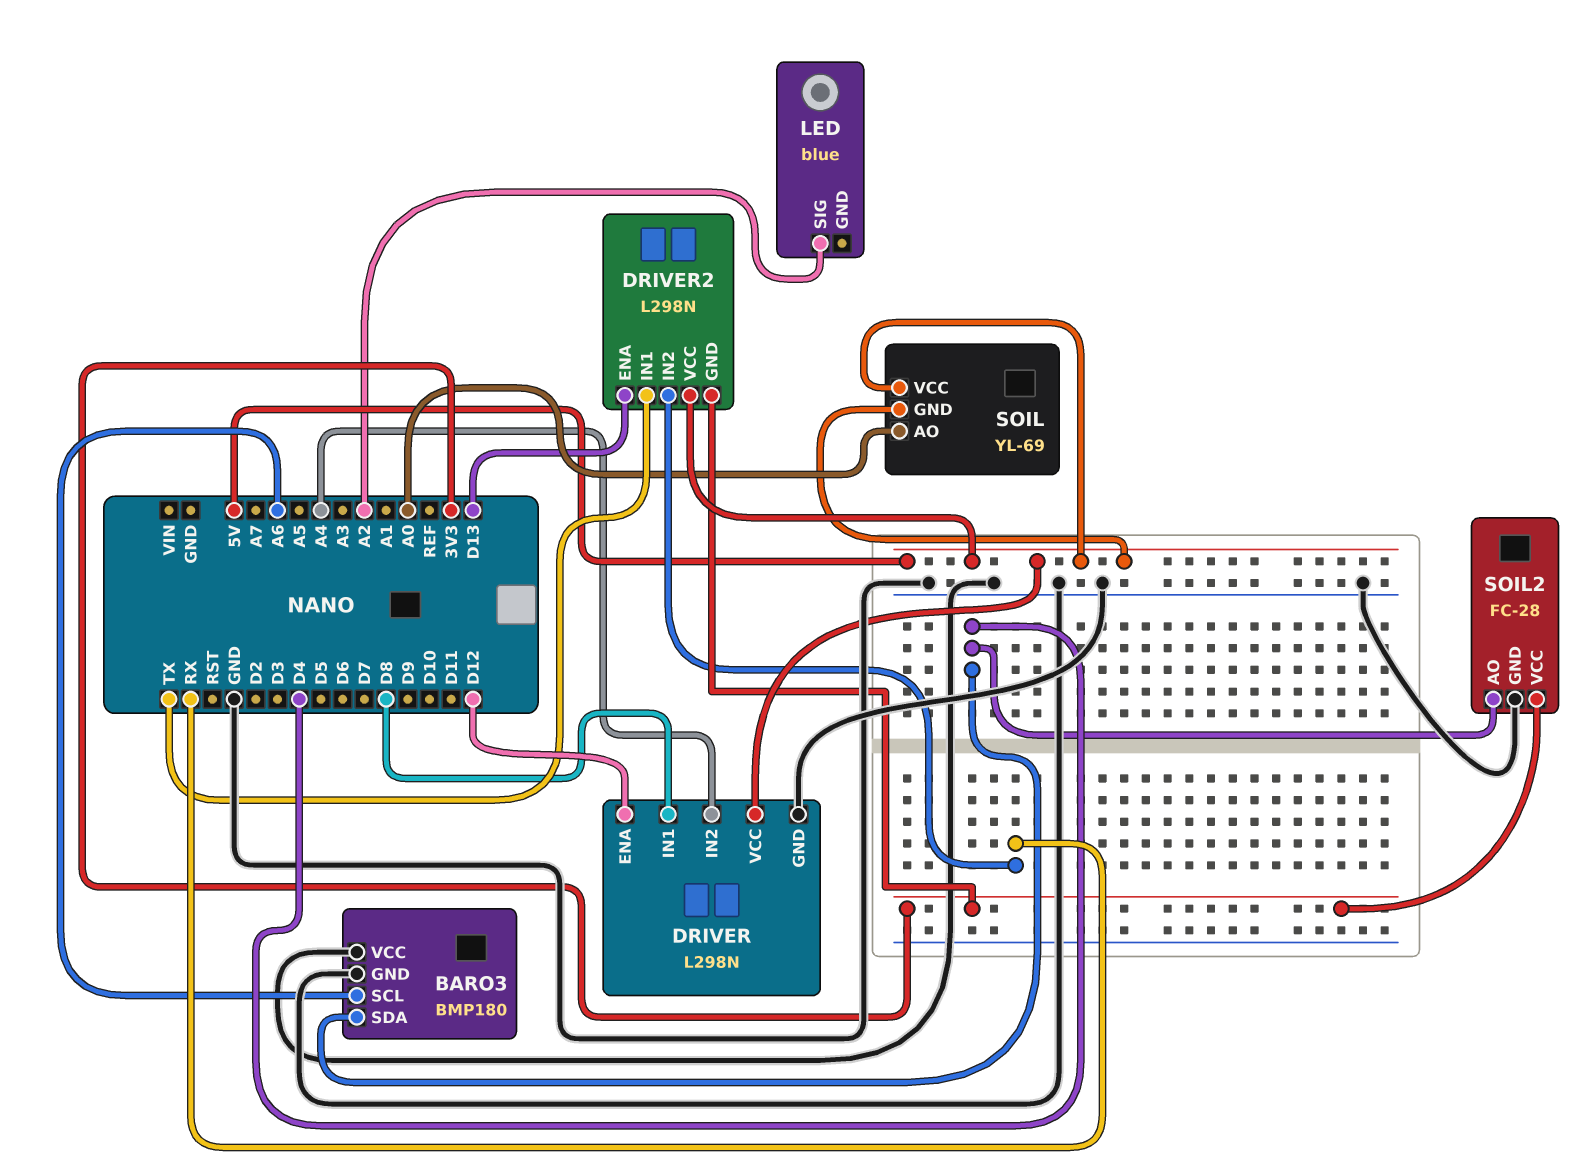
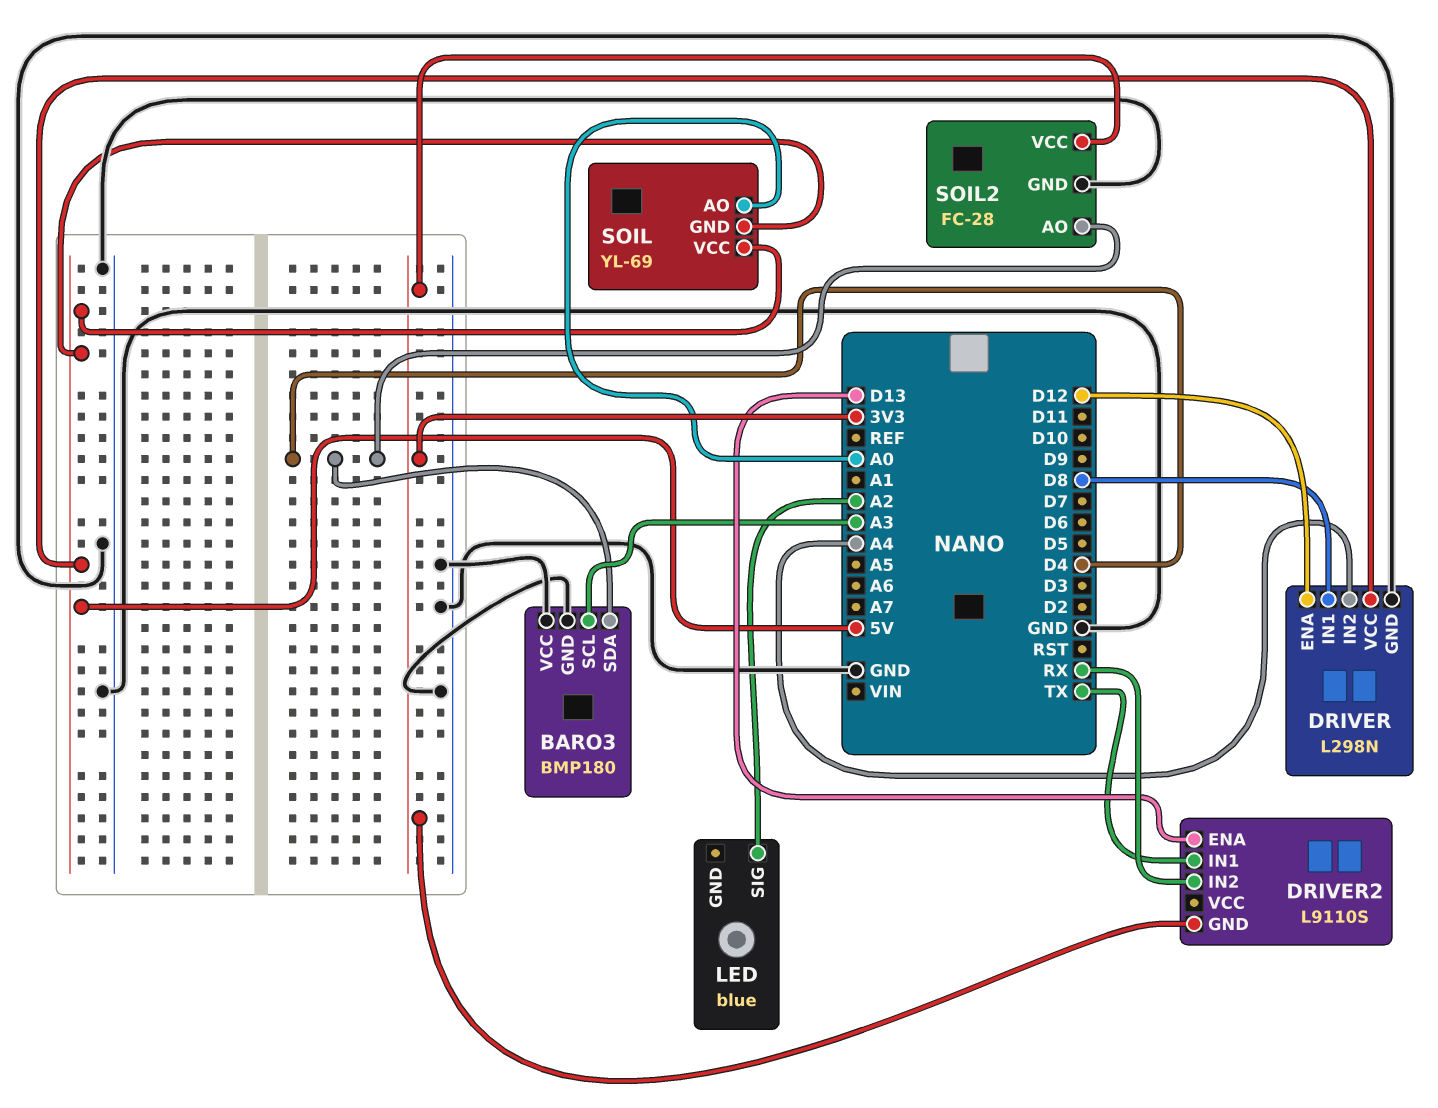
BARO3 pin SCL: A6 -> A3
DRIVER2: L298N -> L9110S
DRIVER2 pin VCC: 5V -> none

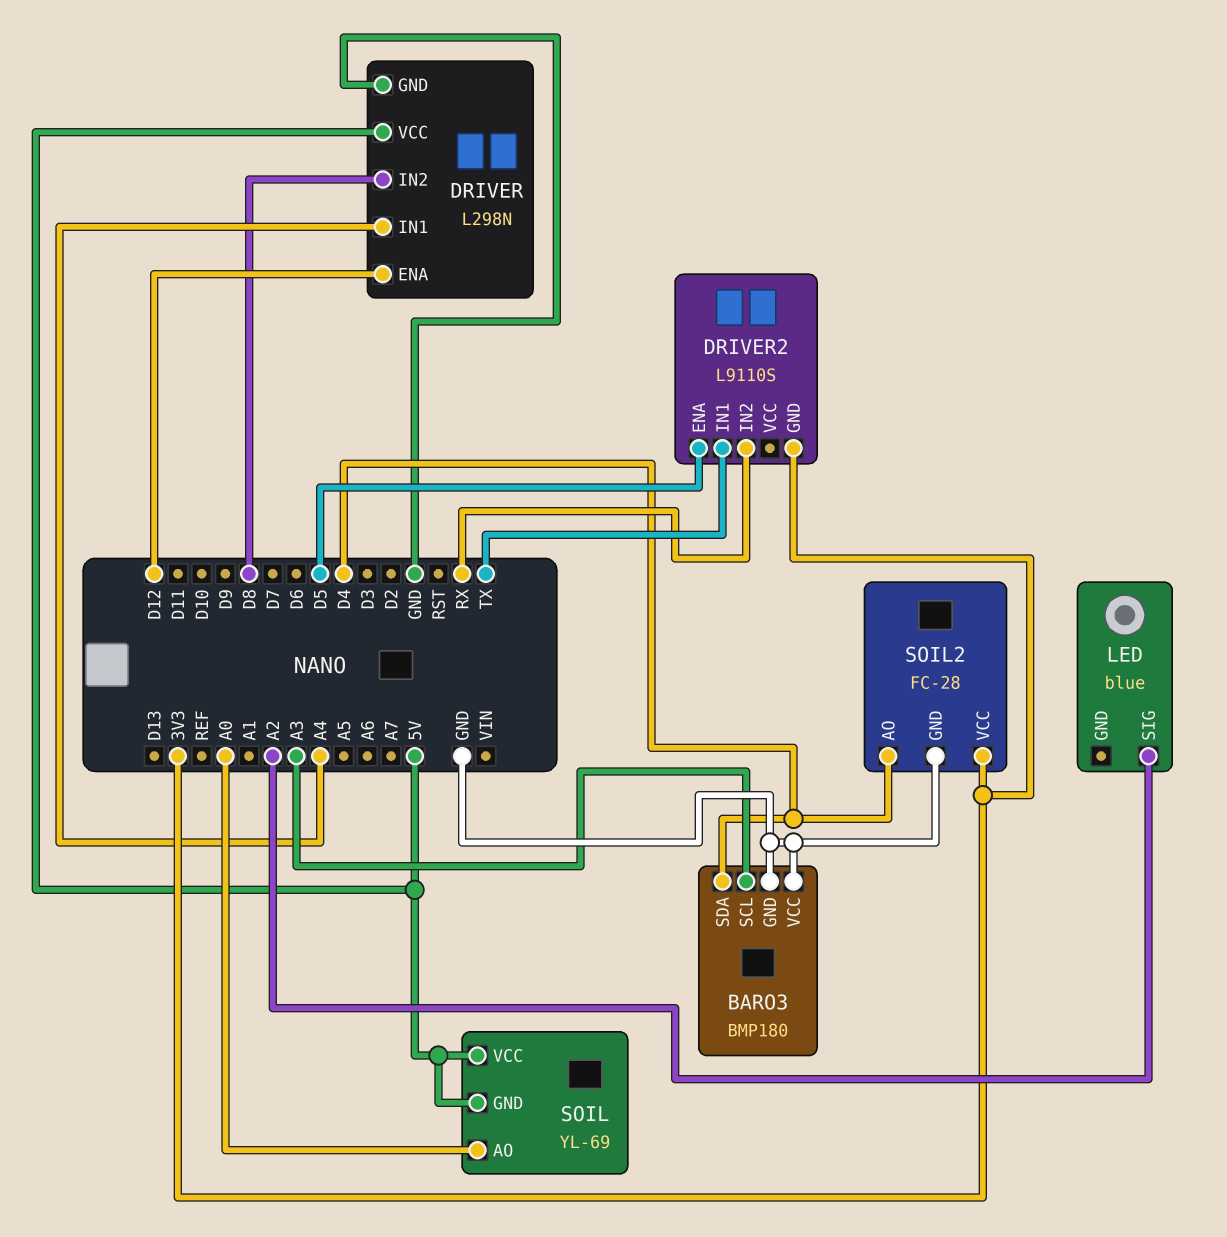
DRIVER pin IN1: D8 -> A4
DRIVER pin IN2: A4 -> D8
DRIVER2 pin ENA: D13 -> D5

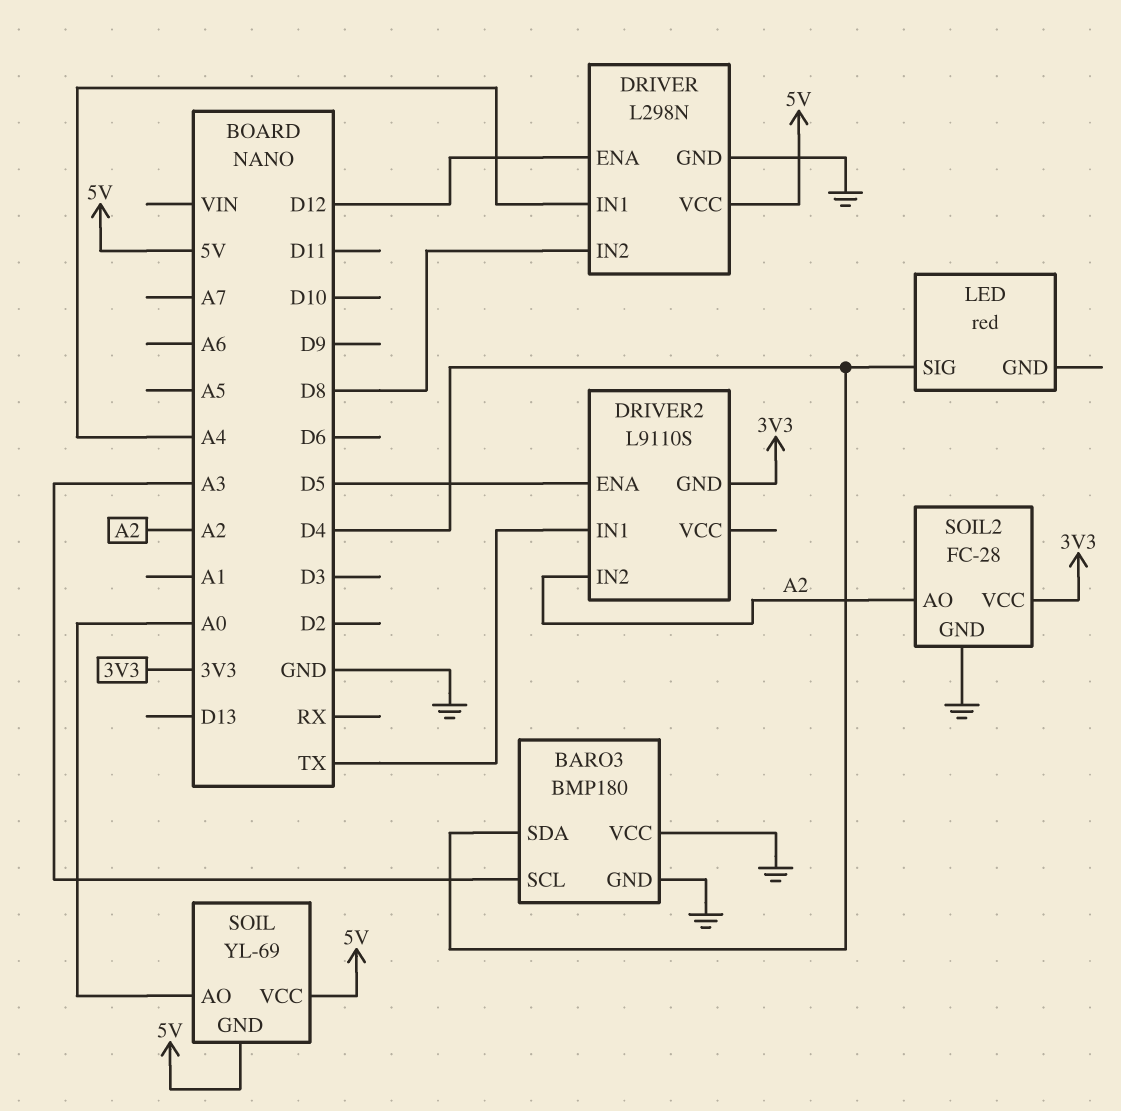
DRIVER2 pin IN2: RX -> A2
LED: blue -> red
LED pin SIG: A2 -> D4
SOIL2 pin AO: D4 -> A2

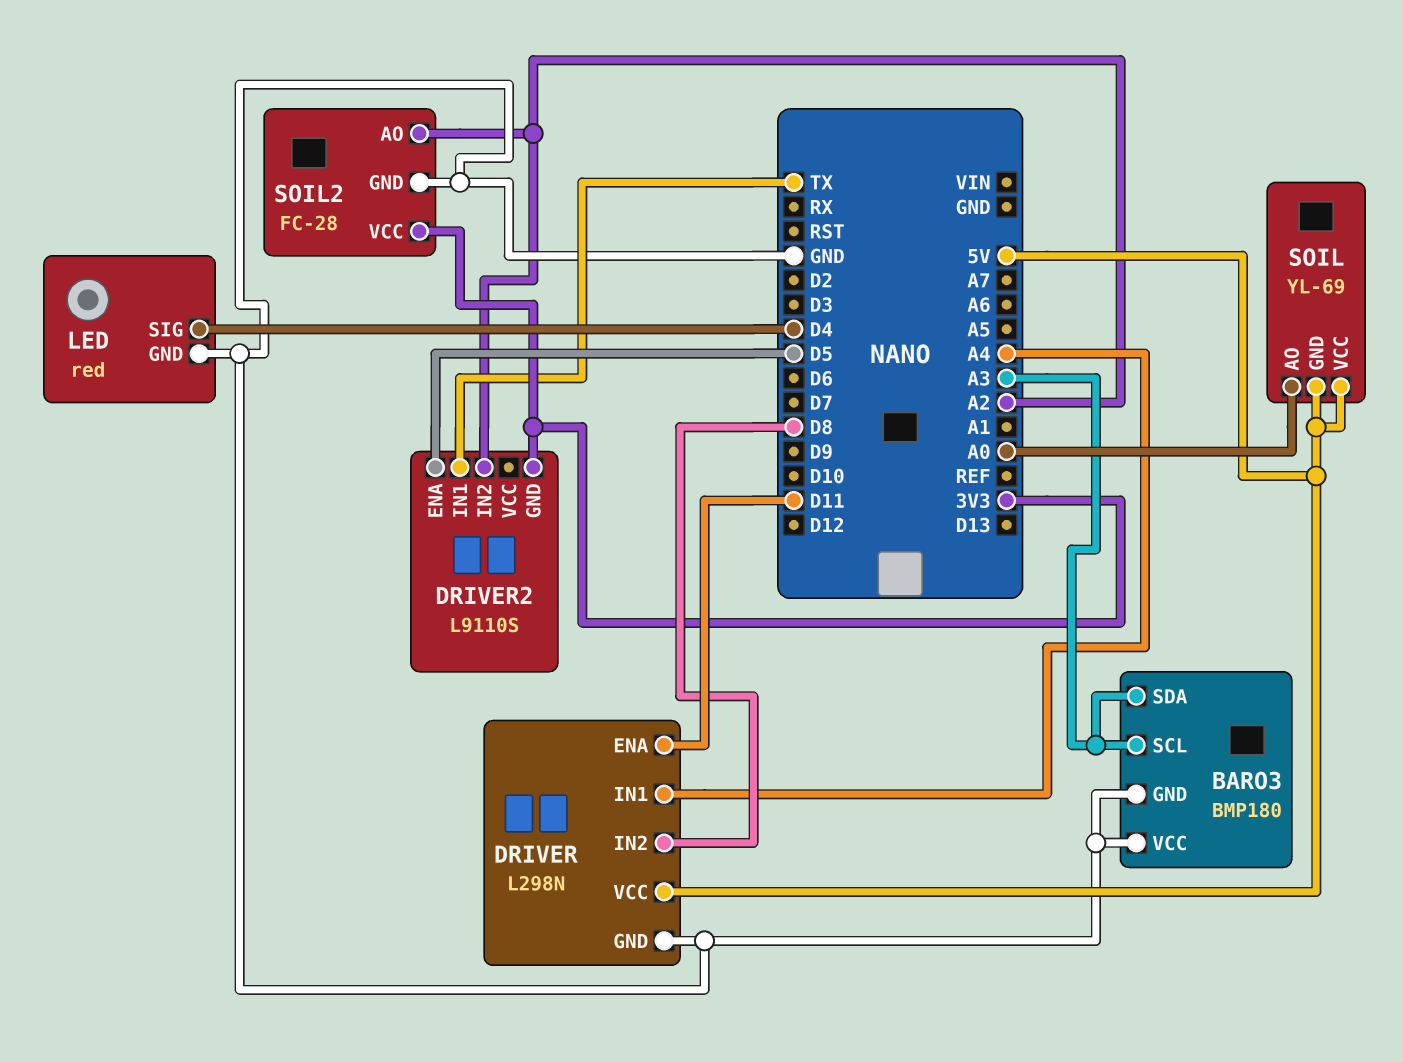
BARO3 pin SDA: D4 -> A3
DRIVER pin ENA: D12 -> D11
LED pin GND: none -> GND

